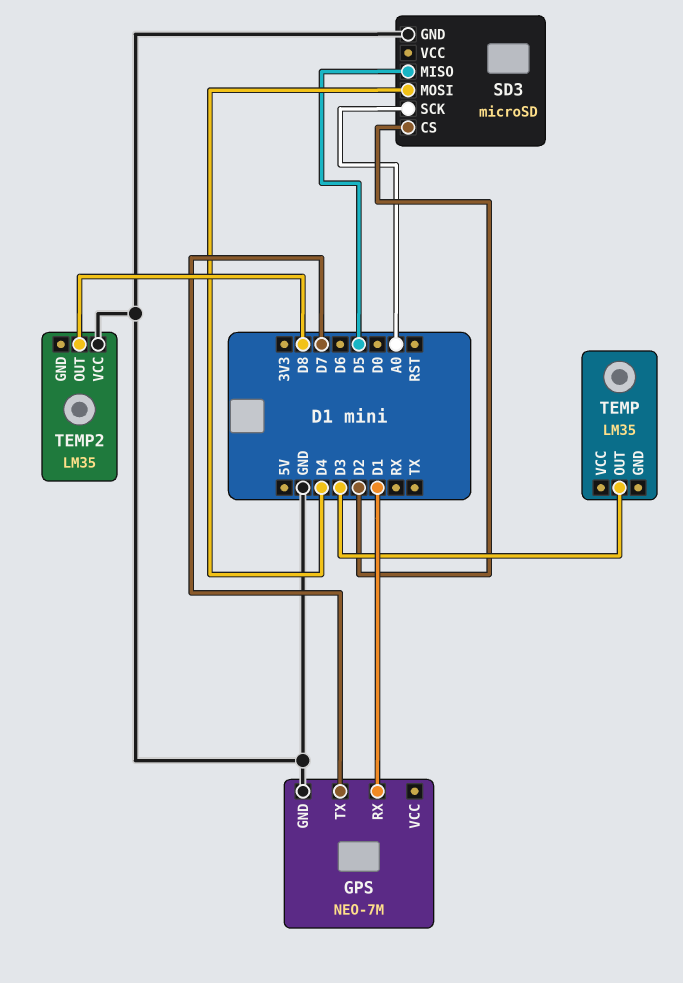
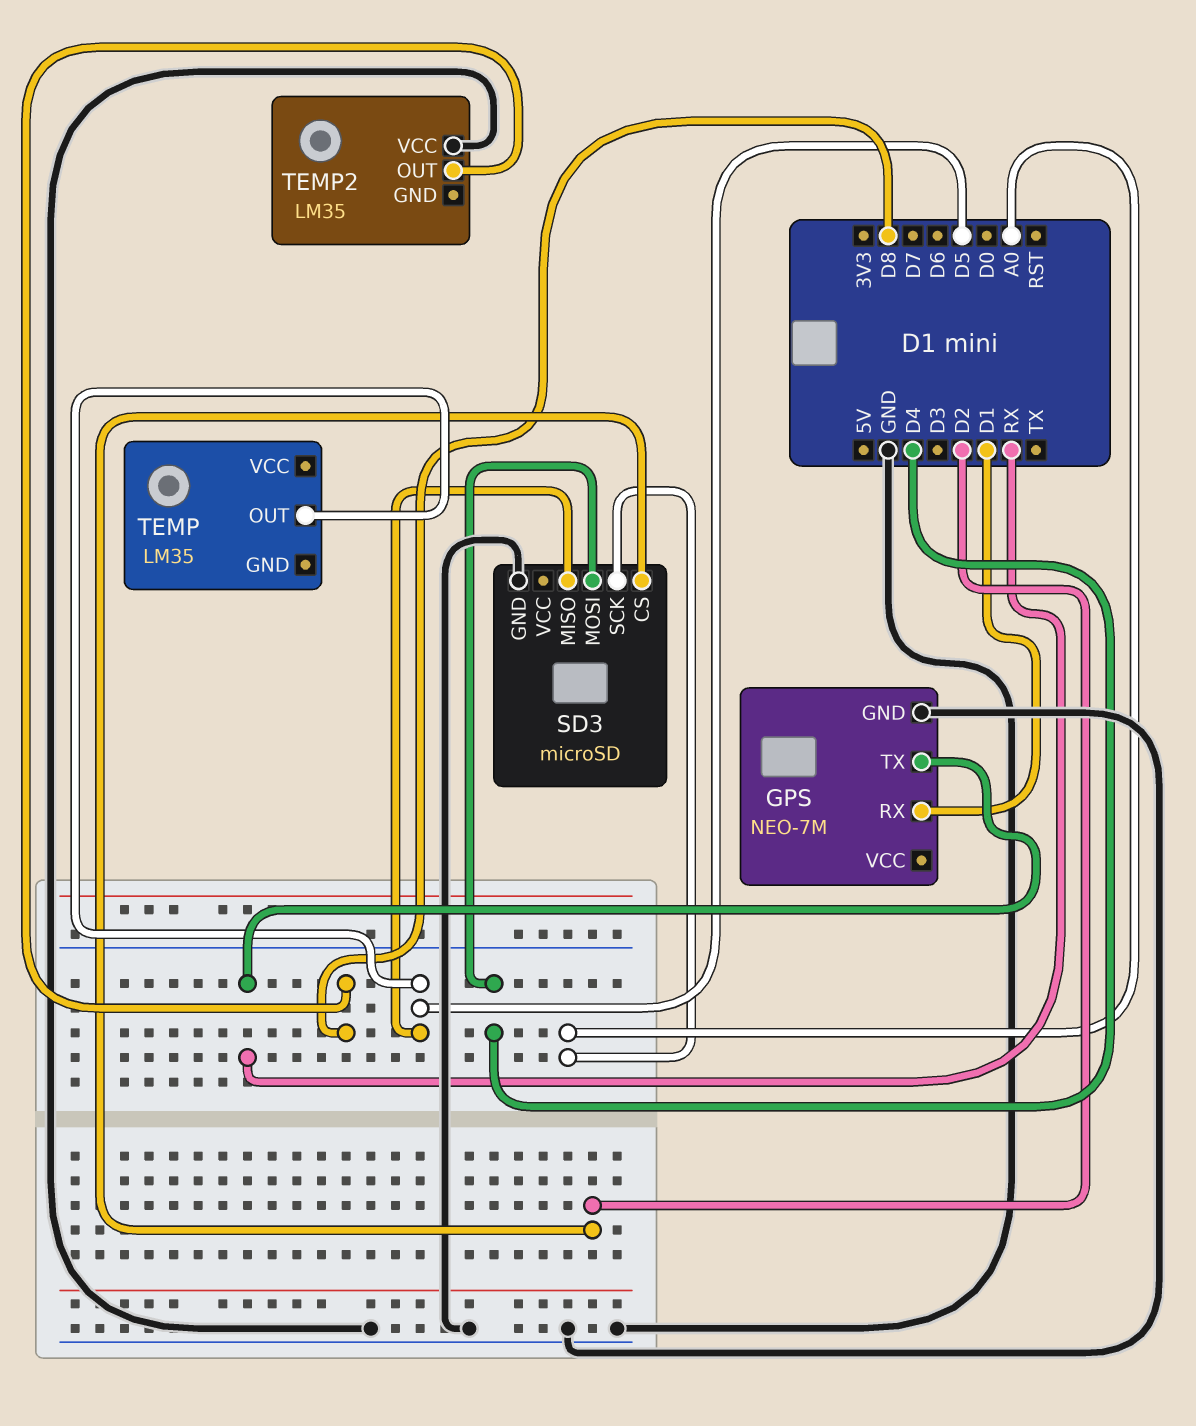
GPS pin TX: D7 -> RX
TEMP pin OUT: D3 -> D5

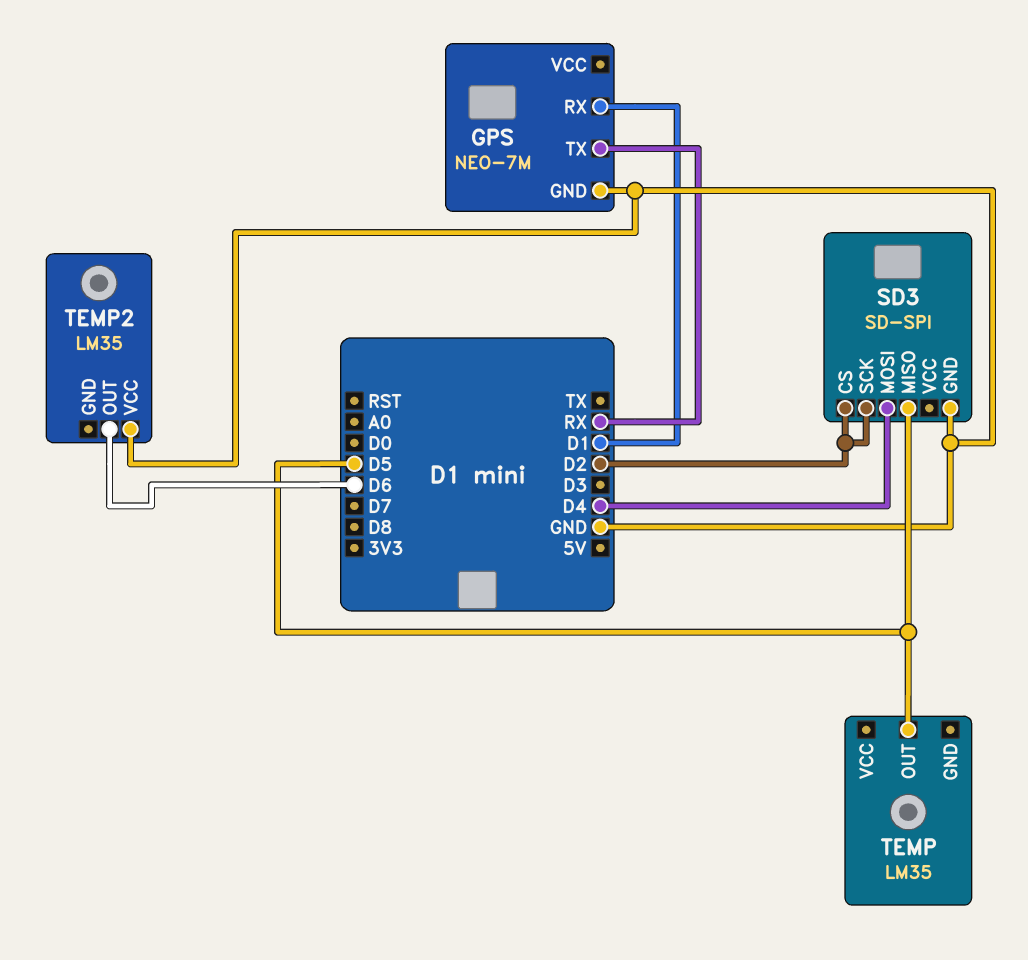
SD3: microSD -> SD-SPI
SD3 pin SCK: A0 -> D2
TEMP2 pin OUT: D8 -> D6

